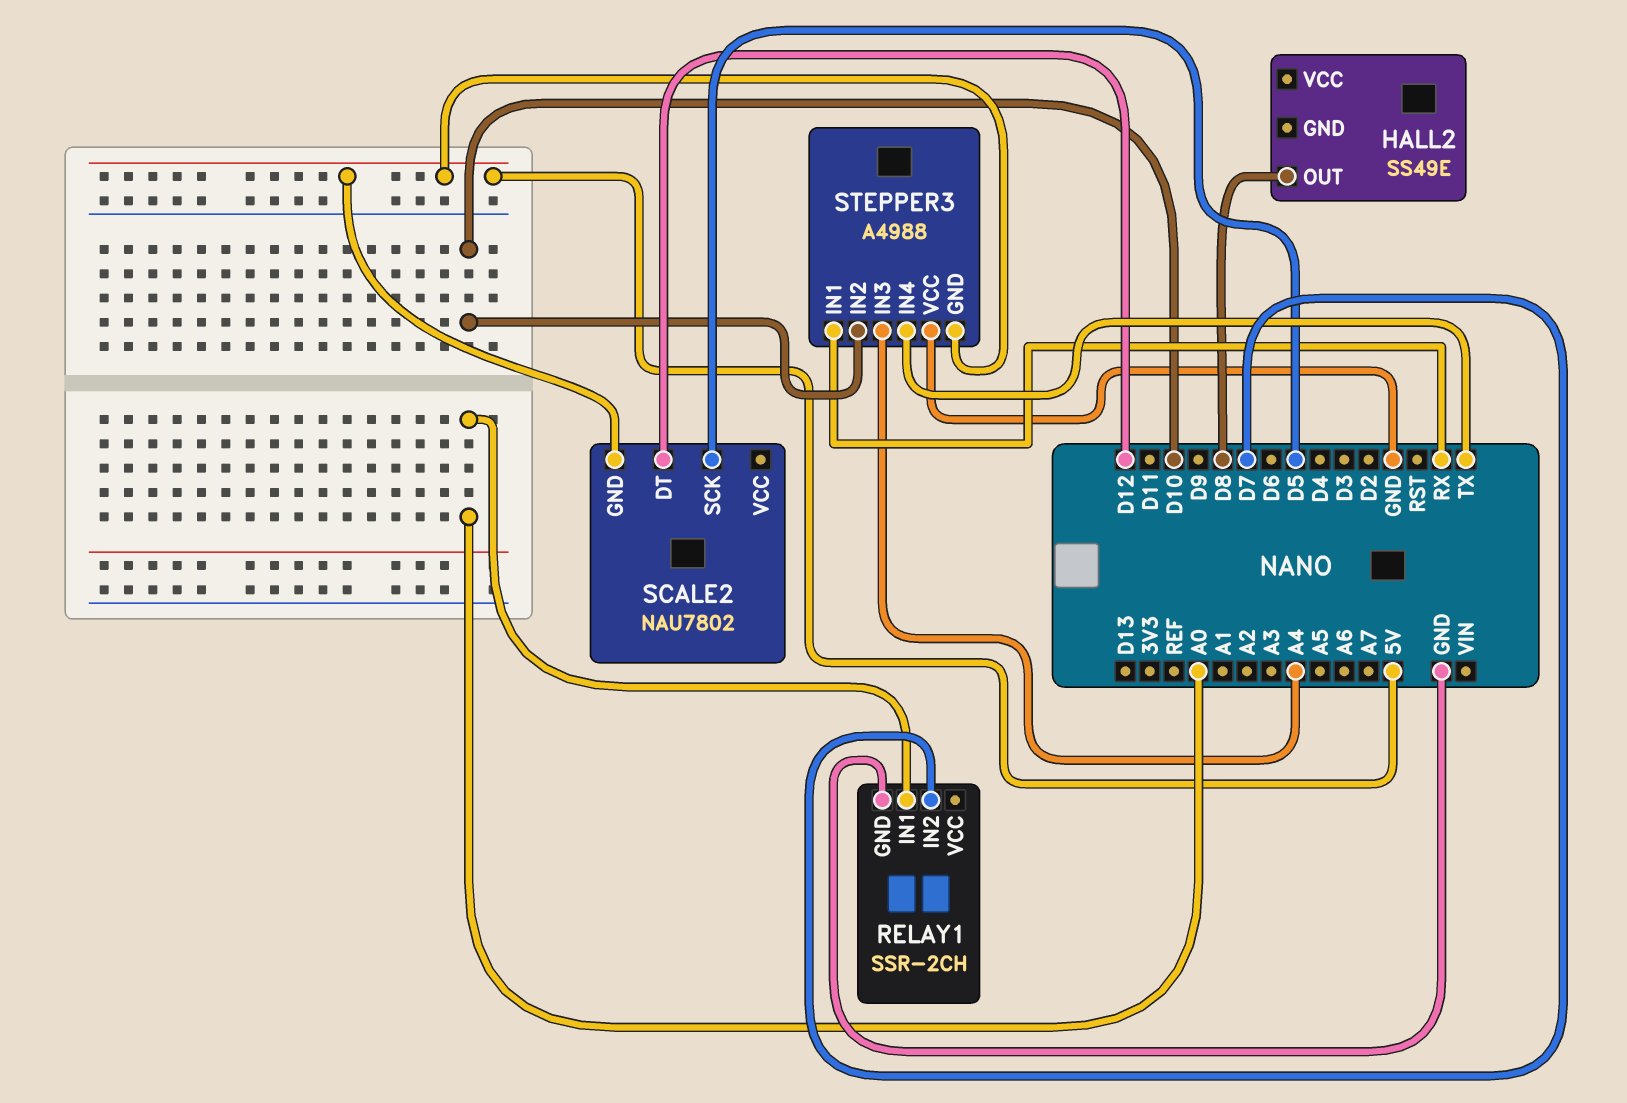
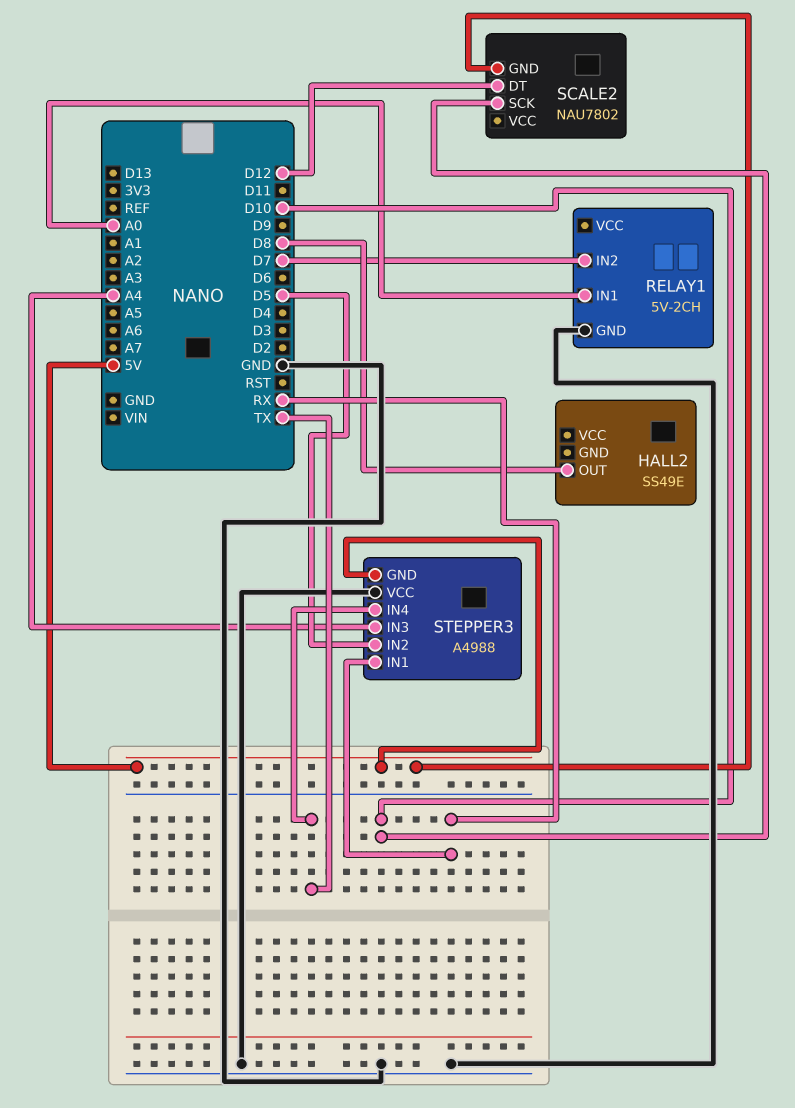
RELAY1: SSR-2CH -> 5V-2CH
SCALE2 pin SCK: D5 -> D10
STEPPER3 pin IN2: D10 -> D5

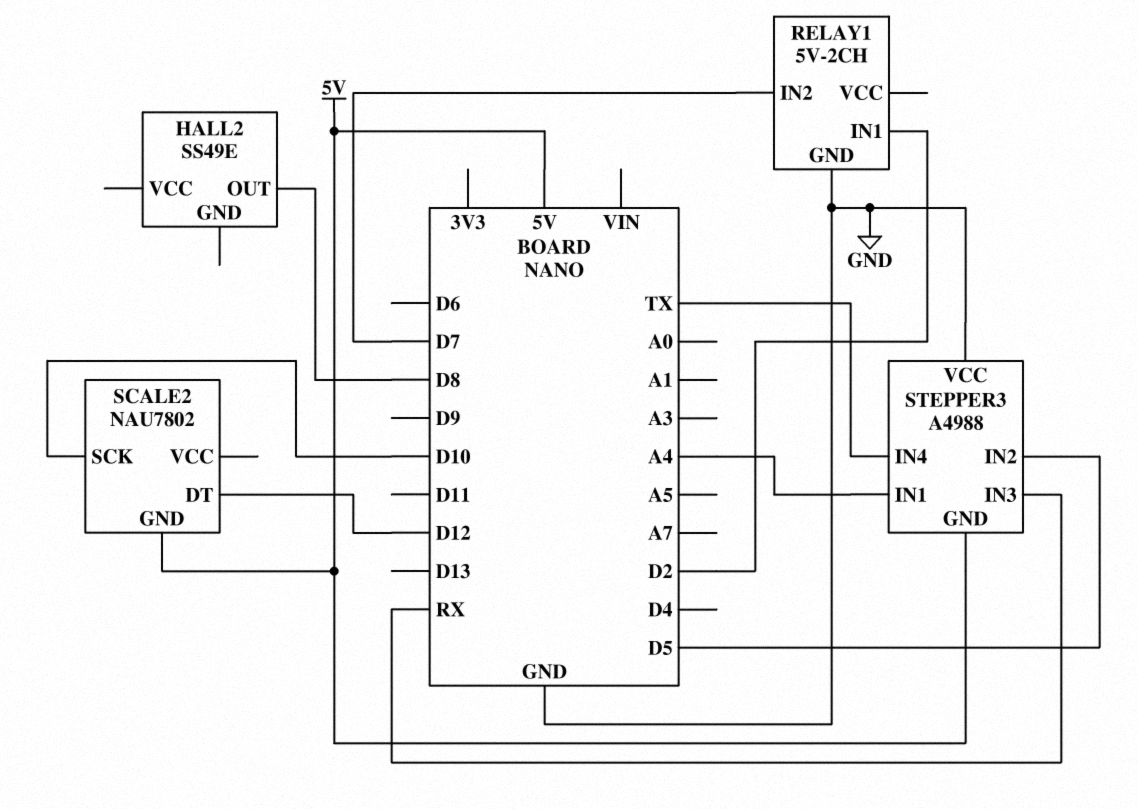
RELAY1 pin IN1: A0 -> D2
STEPPER3 pin IN1: RX -> A4
STEPPER3 pin IN3: A4 -> RX

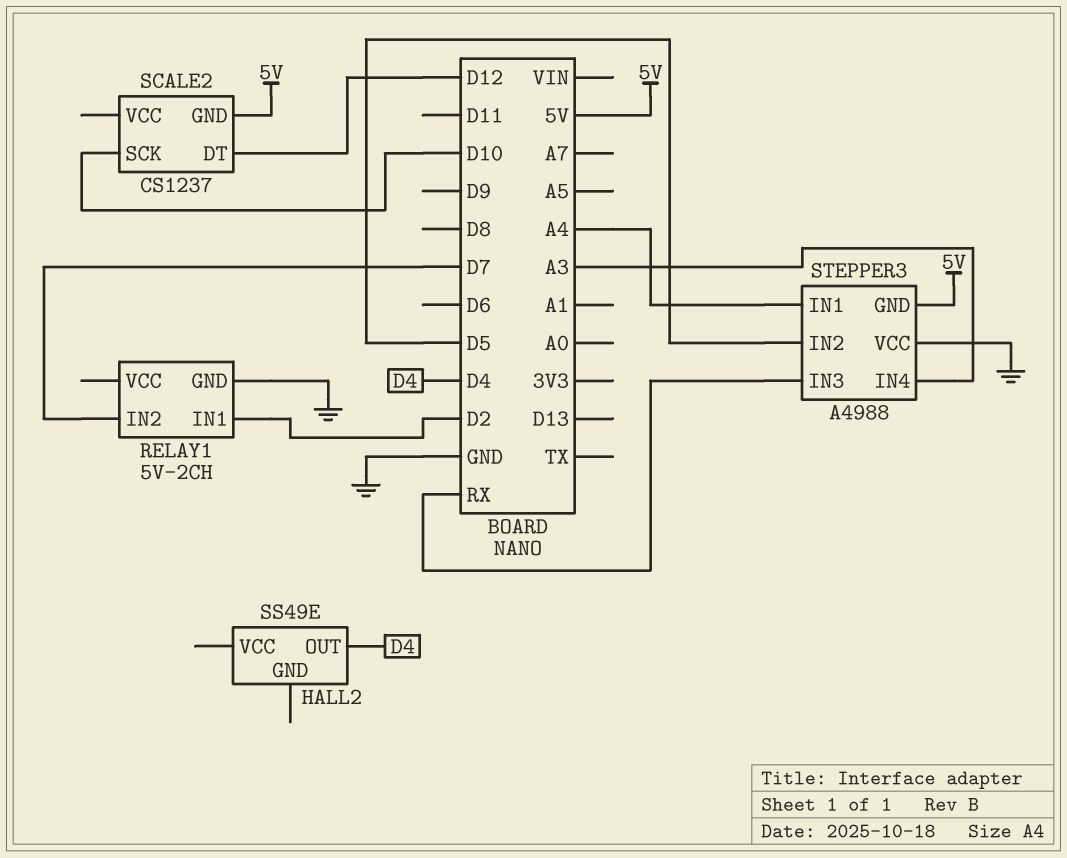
HALL2 pin OUT: D8 -> D4
SCALE2: NAU7802 -> CS1237
STEPPER3 pin IN4: TX -> A3

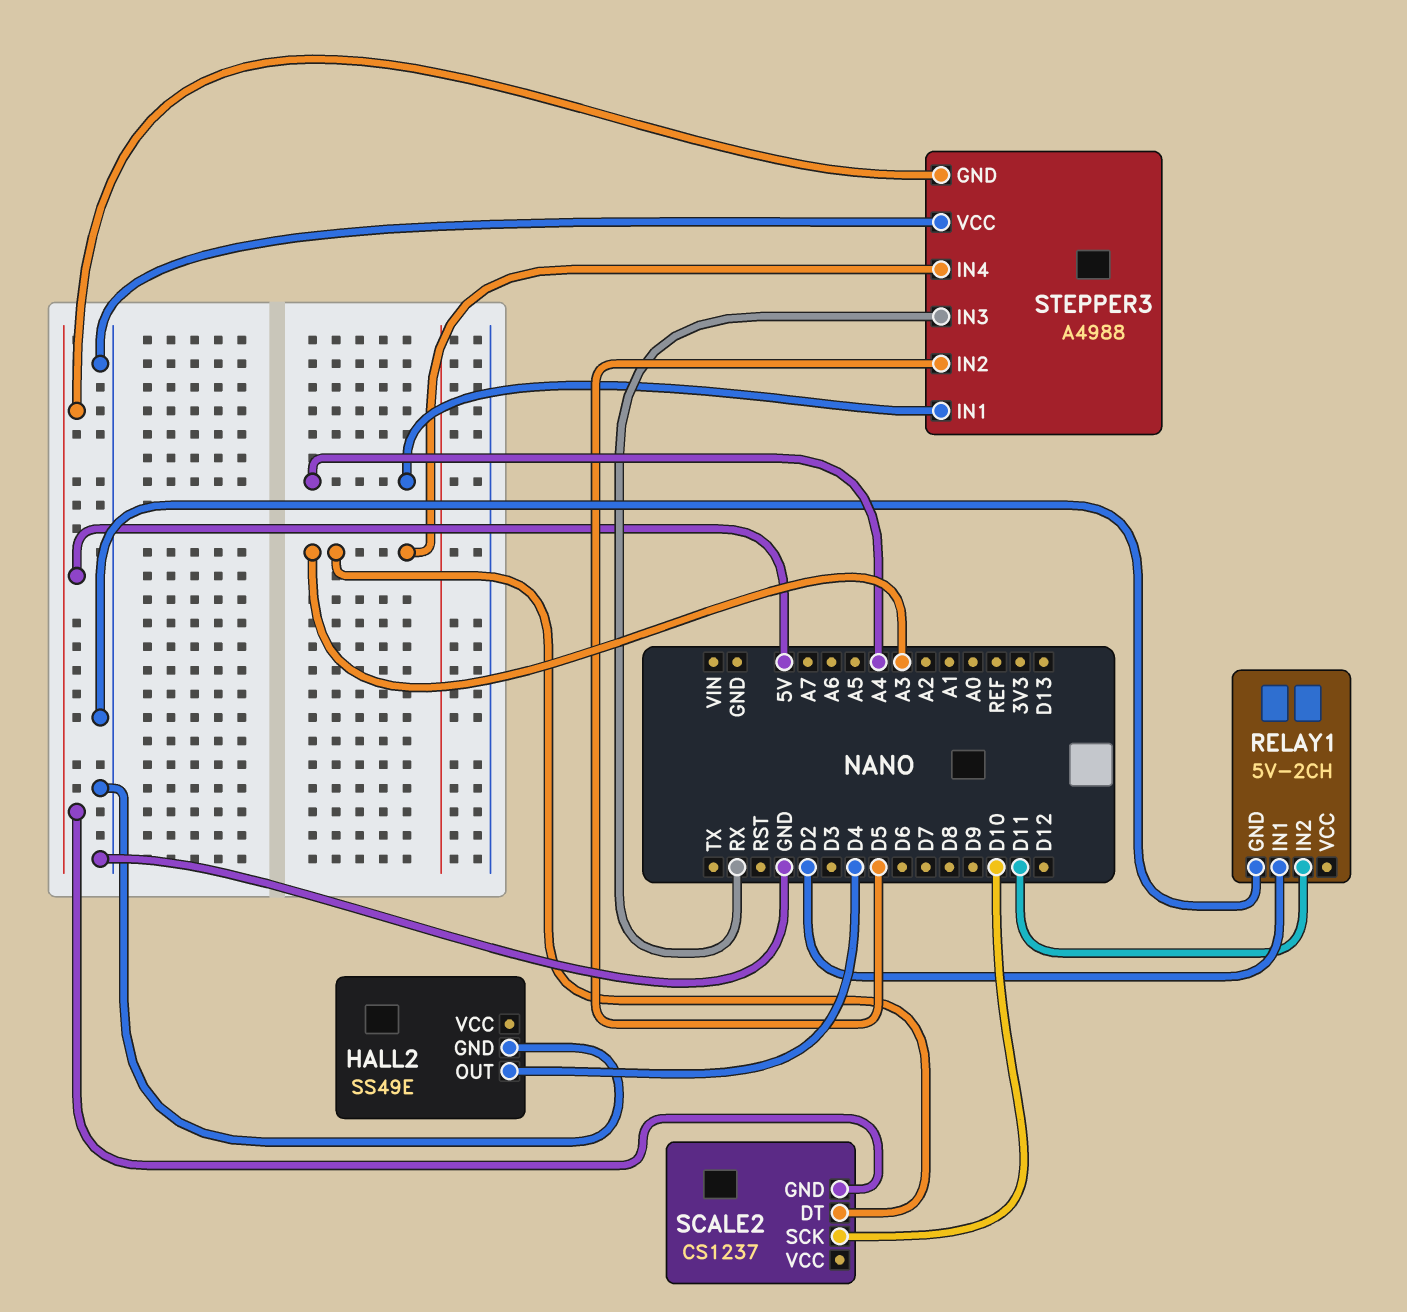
HALL2 pin GND: none -> GND
RELAY1 pin IN2: D7 -> D11
SCALE2 pin DT: D12 -> A3

